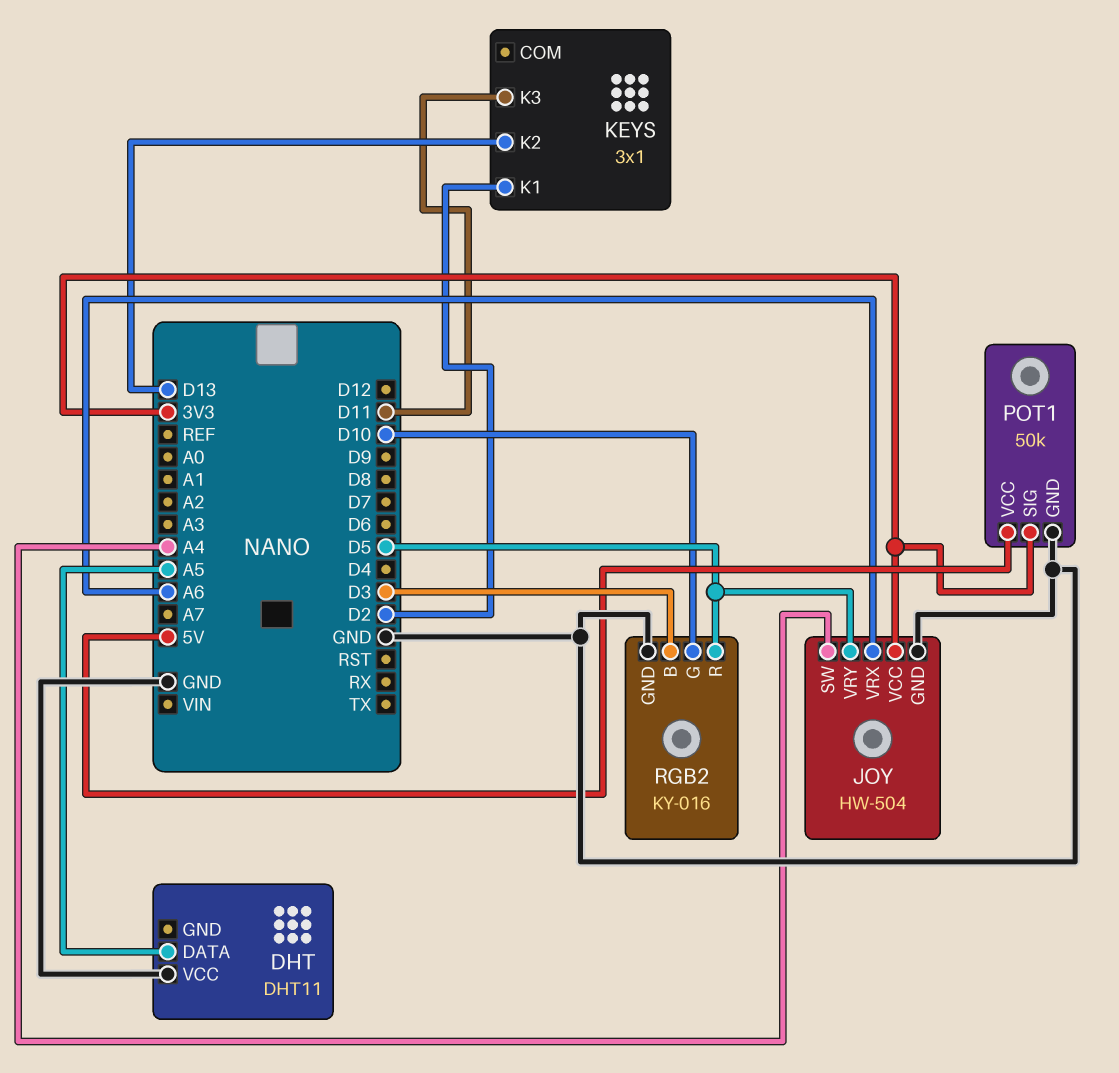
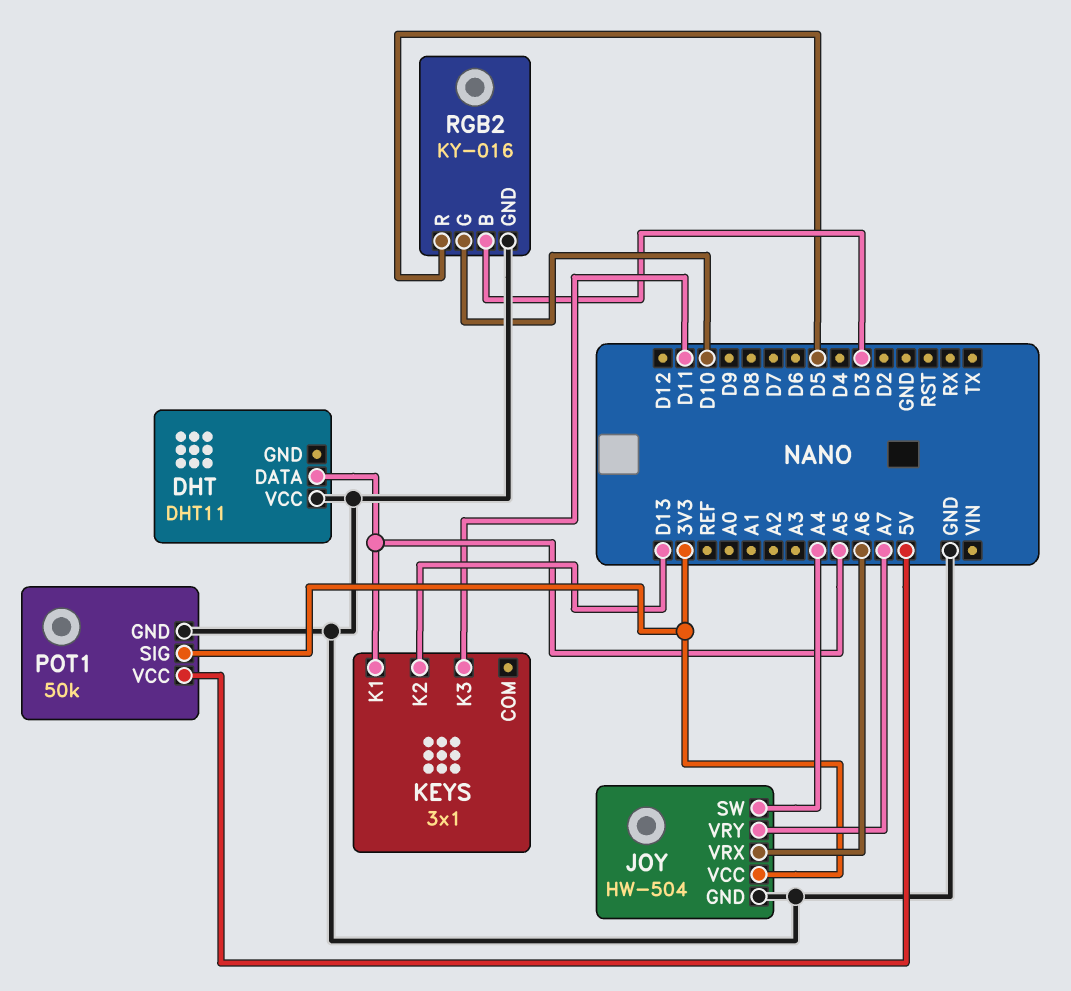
JOY pin VRY: D5 -> A7
KEYS pin K1: D2 -> A5

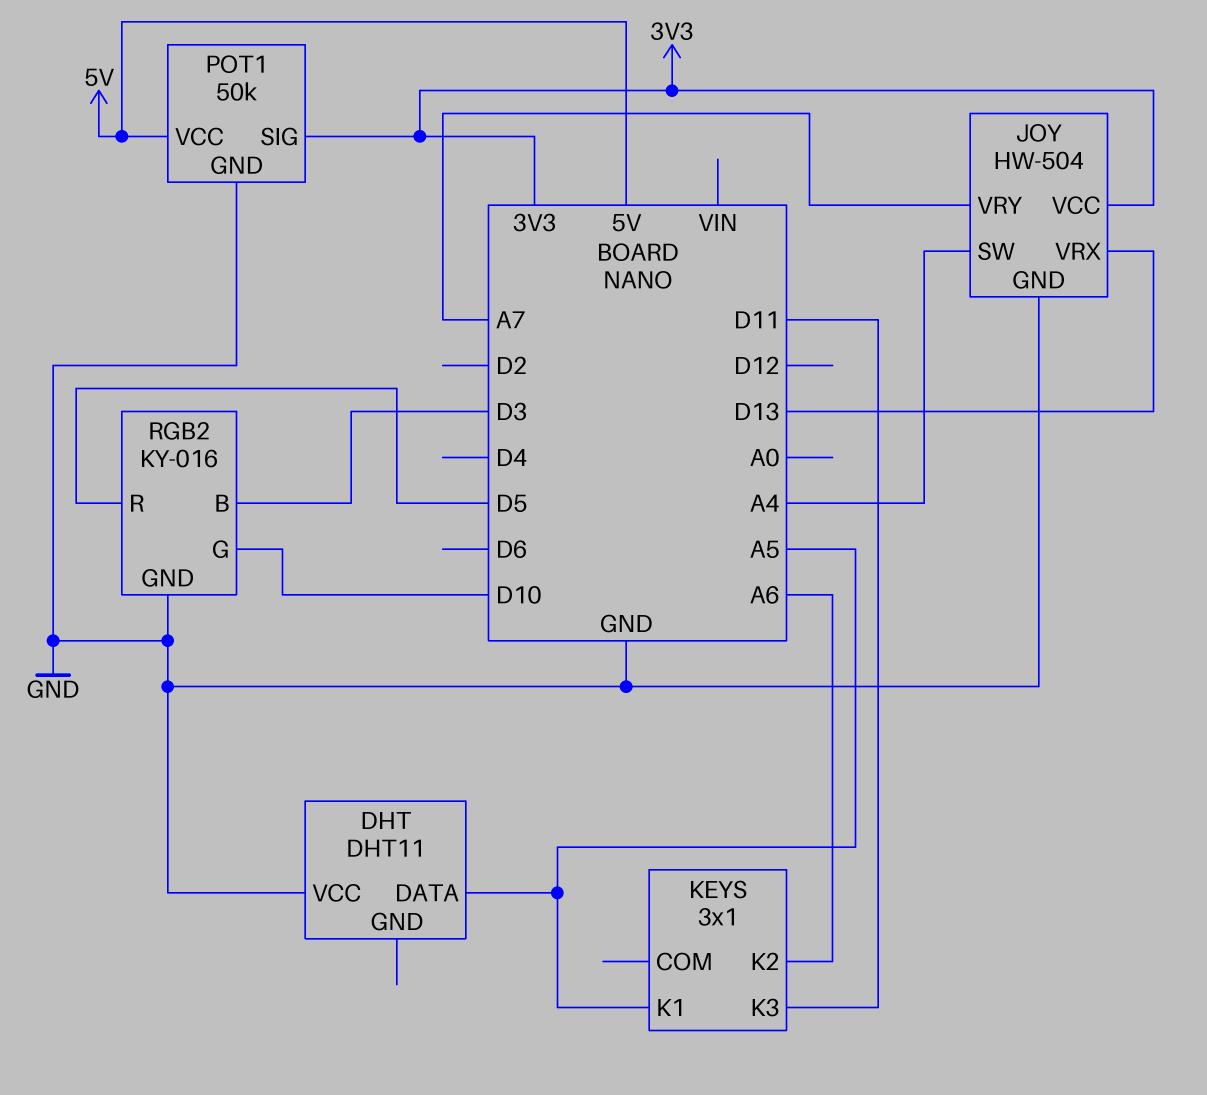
JOY pin VRX: A6 -> D13
KEYS pin K2: D13 -> A6

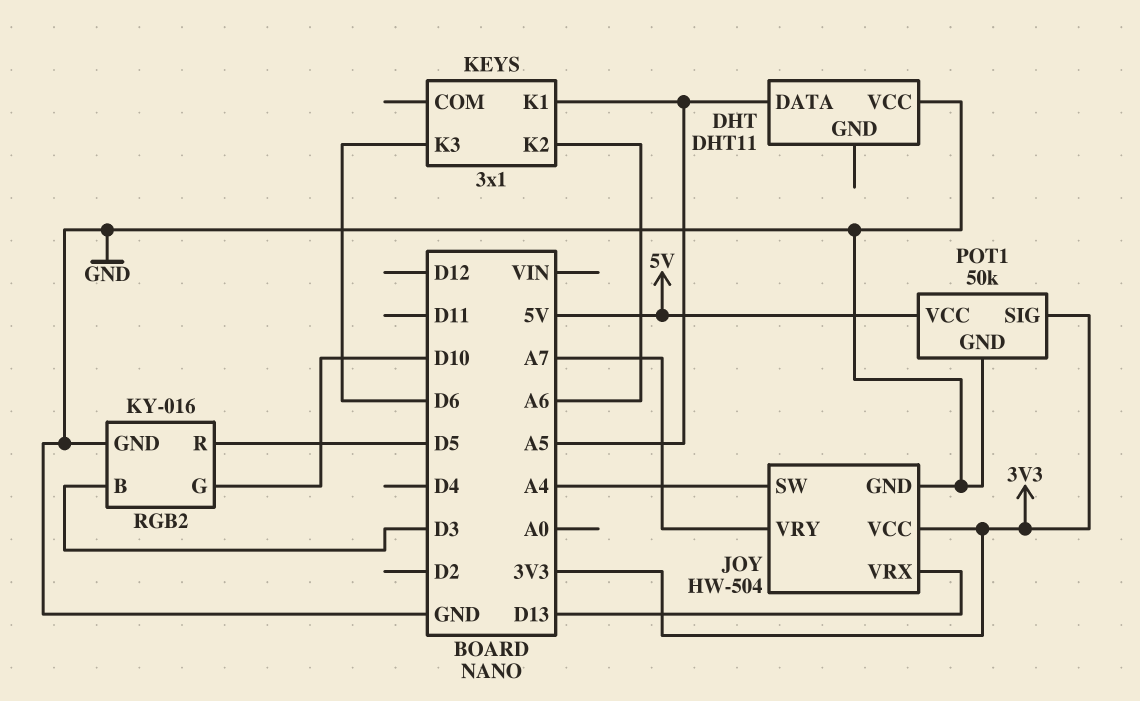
KEYS pin K3: D11 -> D6

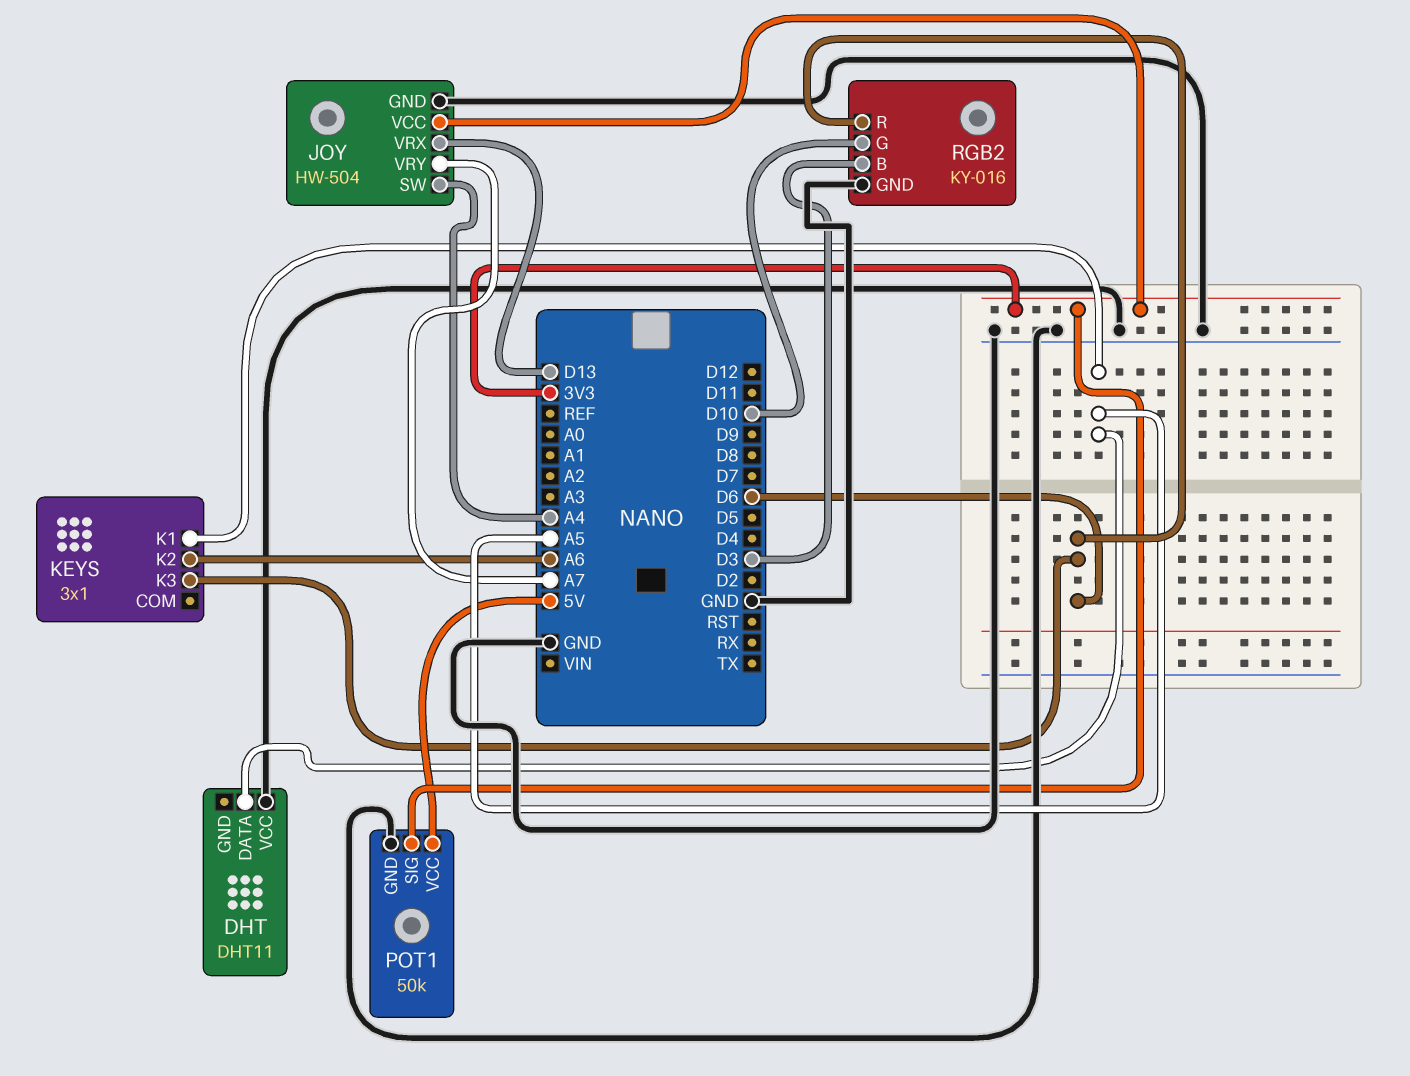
RGB2 pin R: D5 -> D6

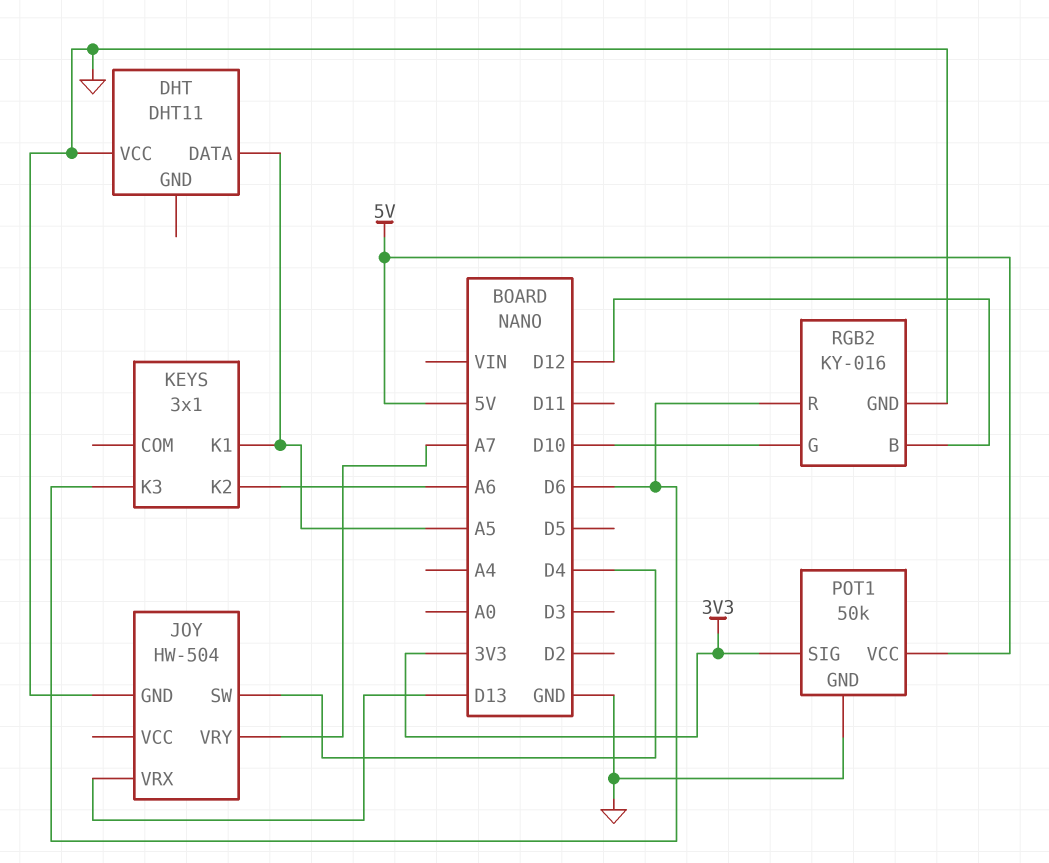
JOY pin SW: A4 -> D4
JOY pin VCC: 3V3 -> none
RGB2 pin B: D3 -> D12

